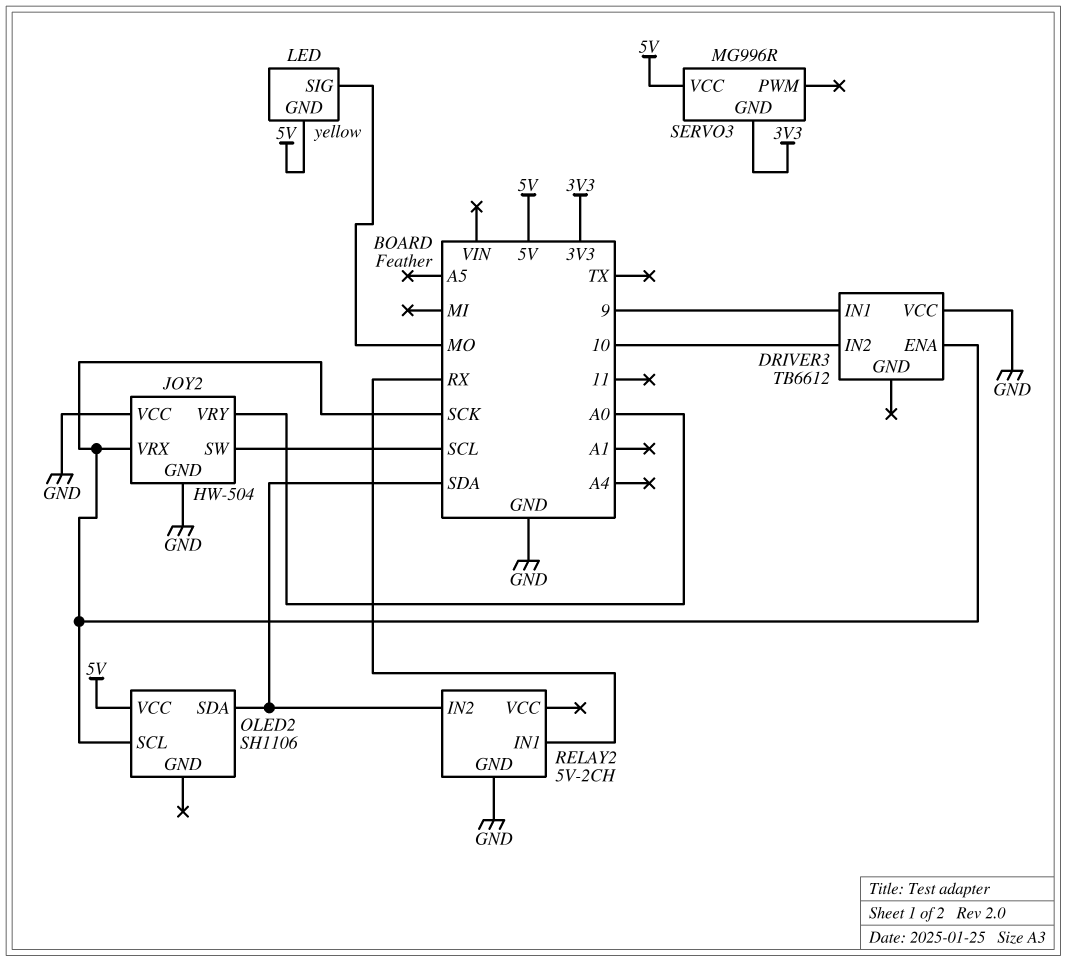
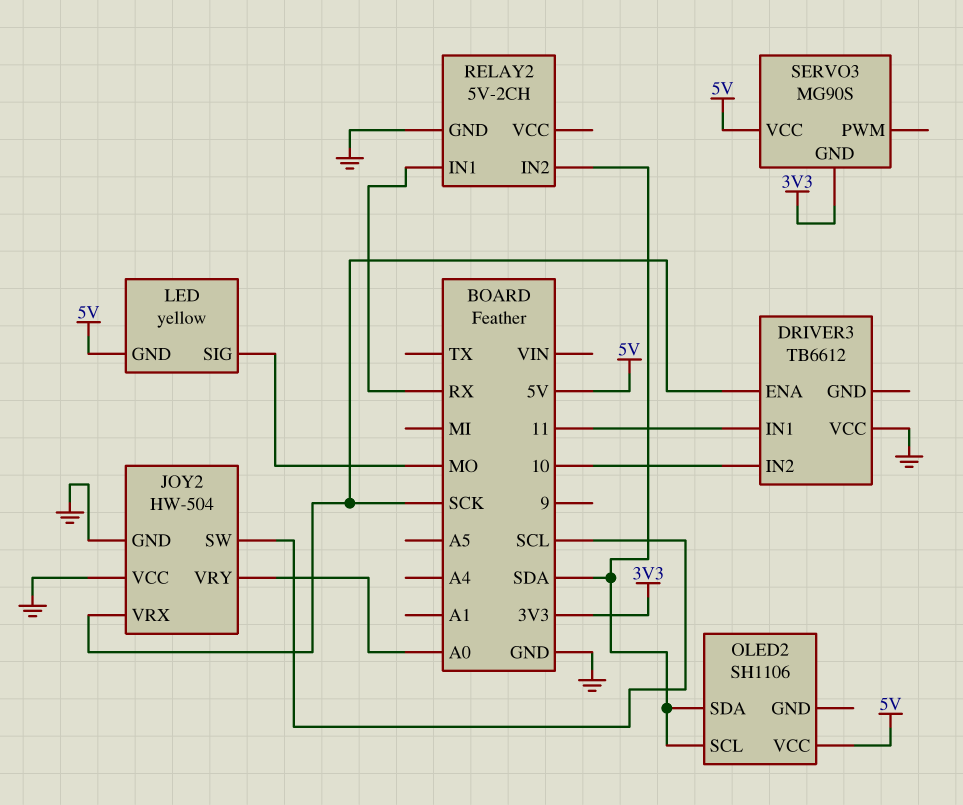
DRIVER3 pin IN1: 9 -> 11
OLED2 pin SCL: SCK -> SDA
SERVO3: MG996R -> MG90S

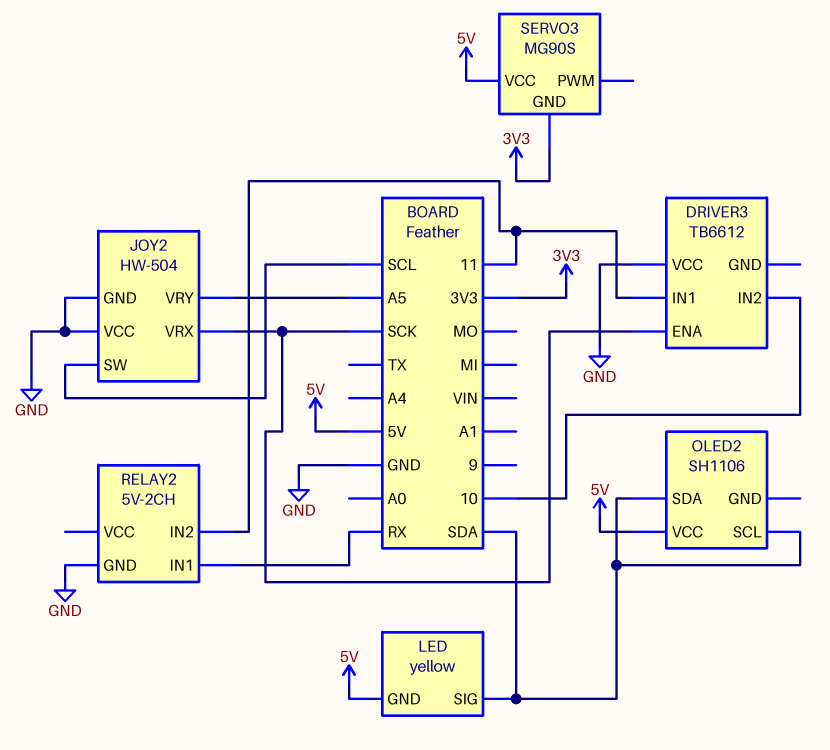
JOY2 pin VRY: A0 -> A5
LED pin SIG: MO -> SDA
RELAY2 pin IN2: SDA -> 11

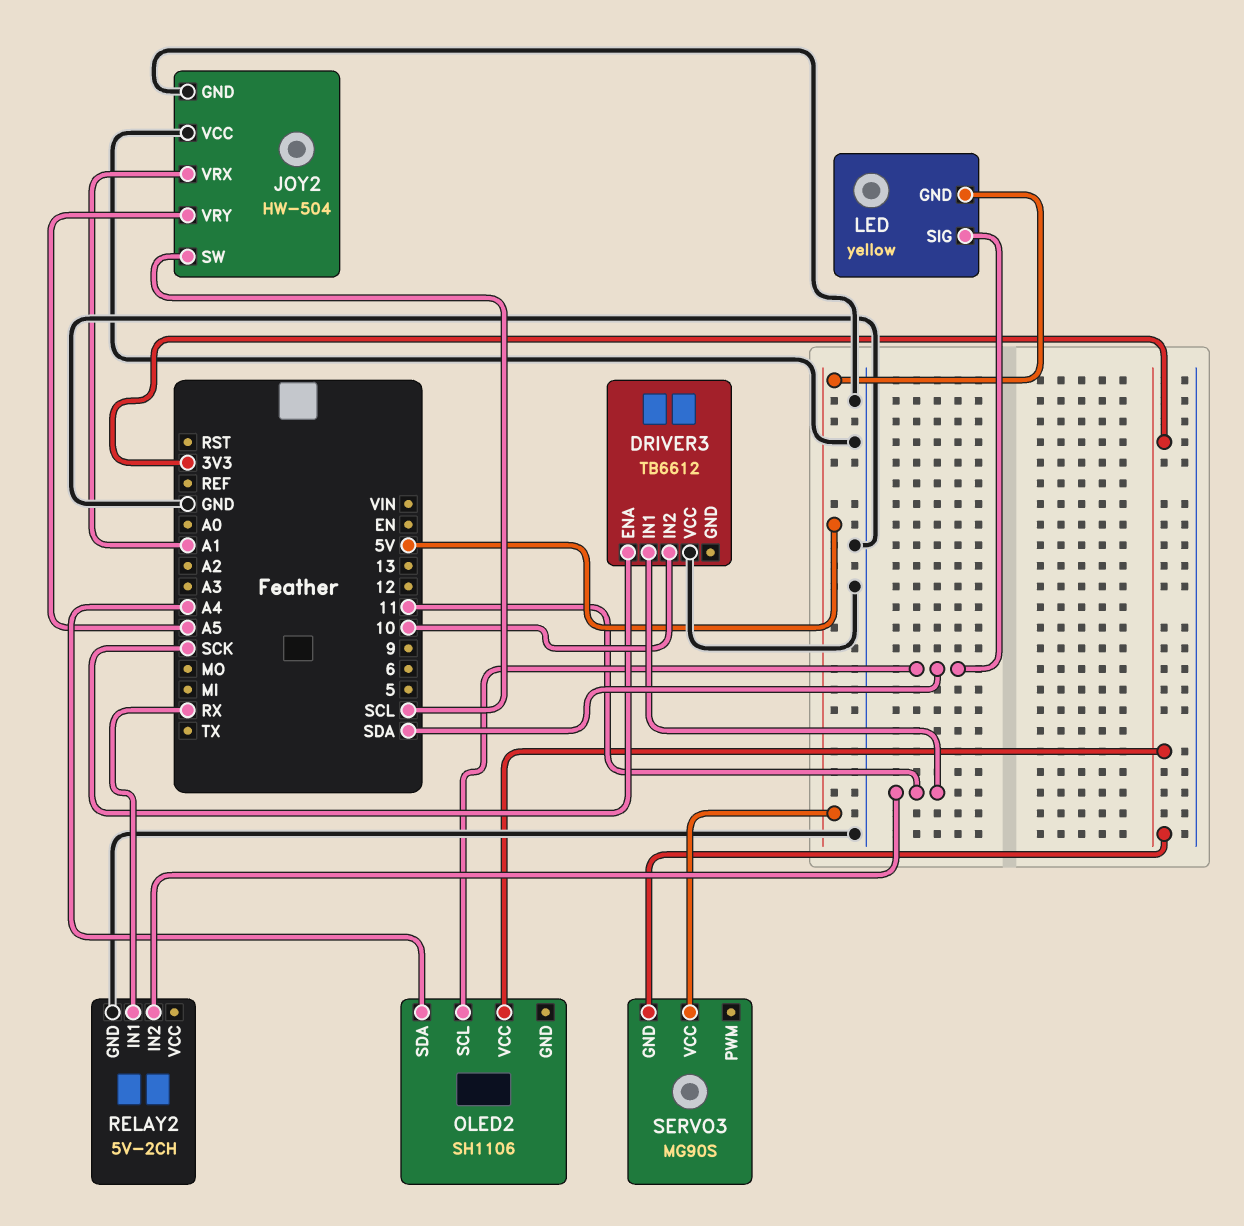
JOY2 pin VRX: SCK -> A1
OLED2 pin SDA: SDA -> A4
OLED2 pin VCC: 5V -> 3V3

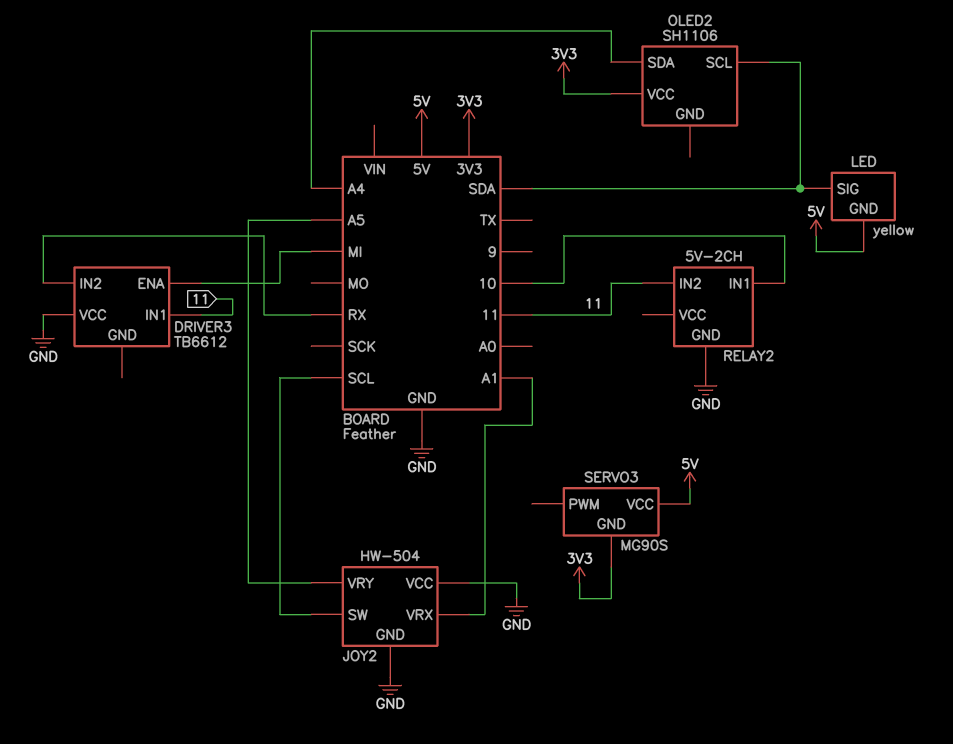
DRIVER3 pin ENA: SCK -> MI
DRIVER3 pin IN2: 10 -> RX
RELAY2 pin IN1: RX -> 10

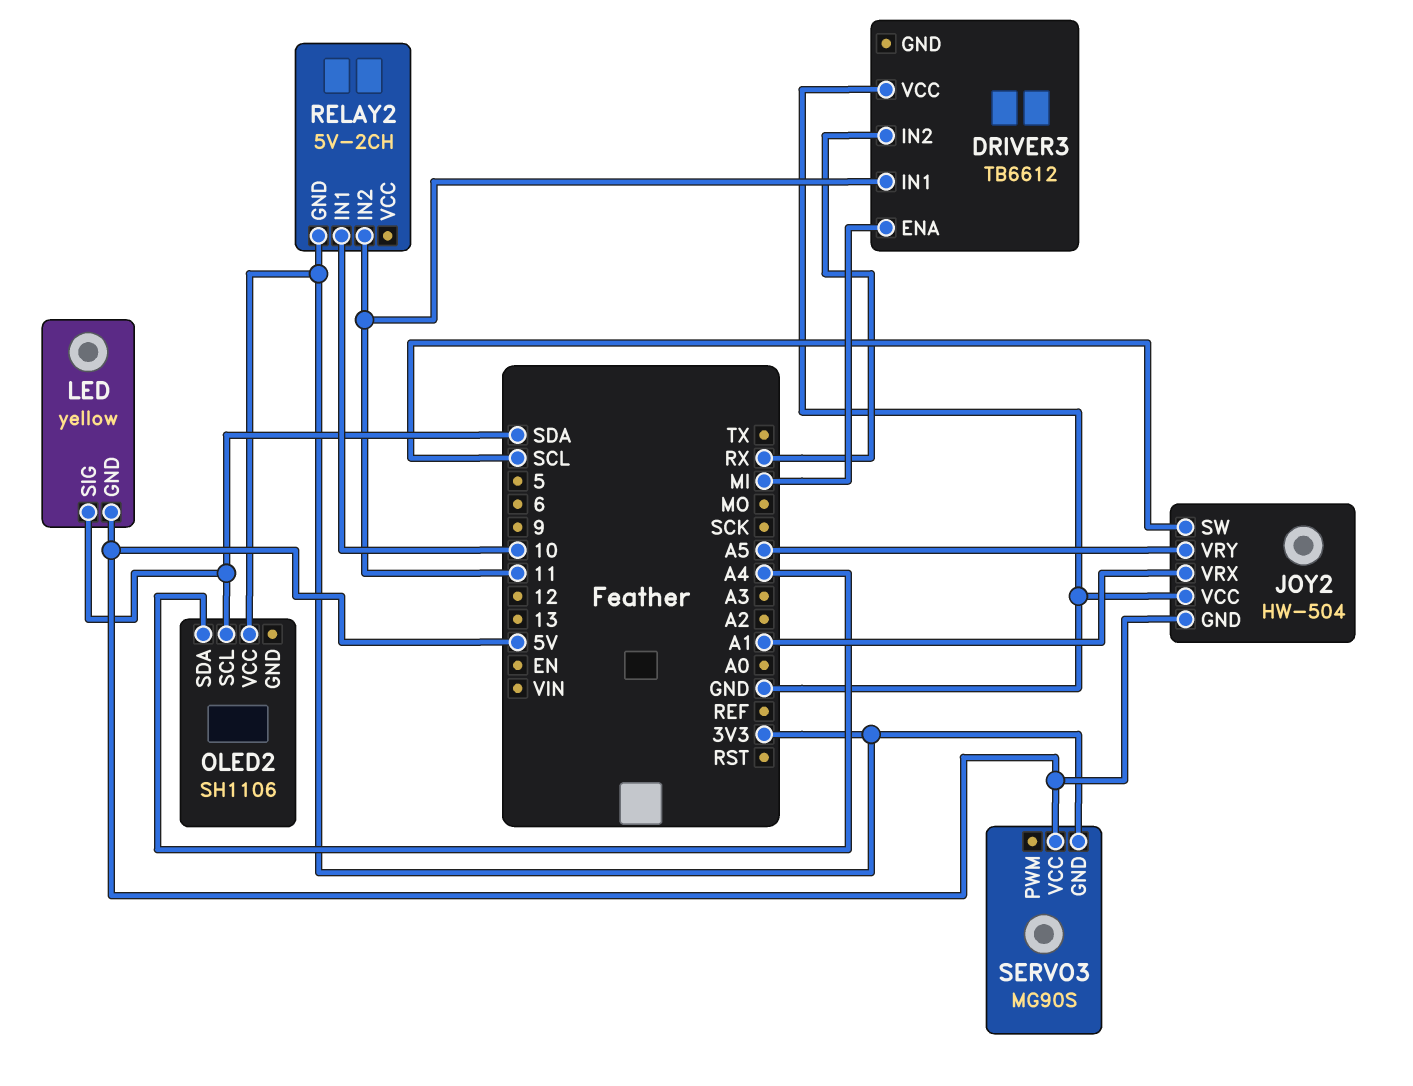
JOY2 pin GND: GND -> 5V
RELAY2 pin GND: GND -> 3V3

